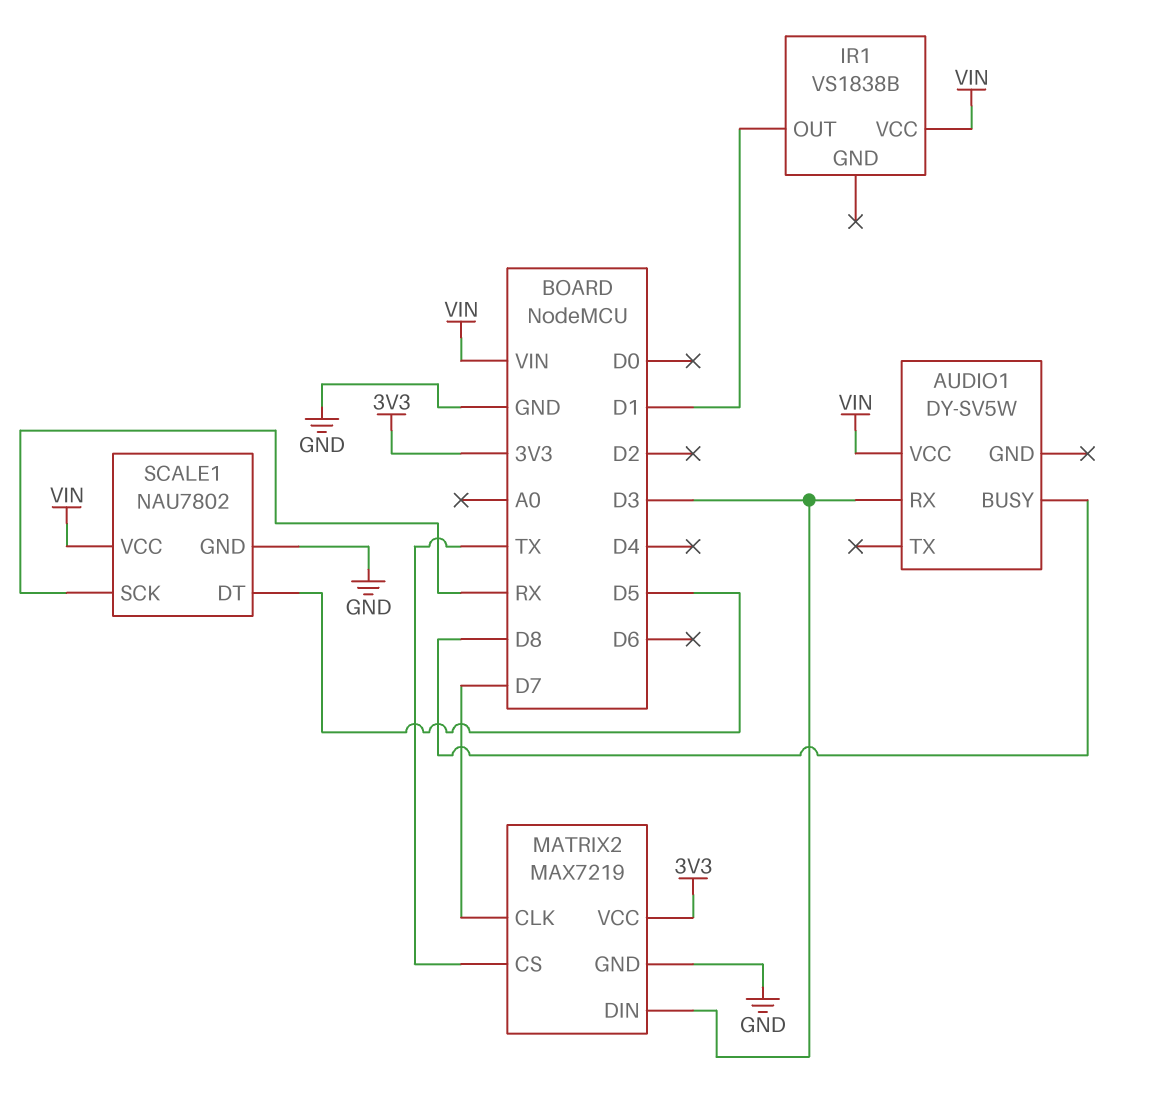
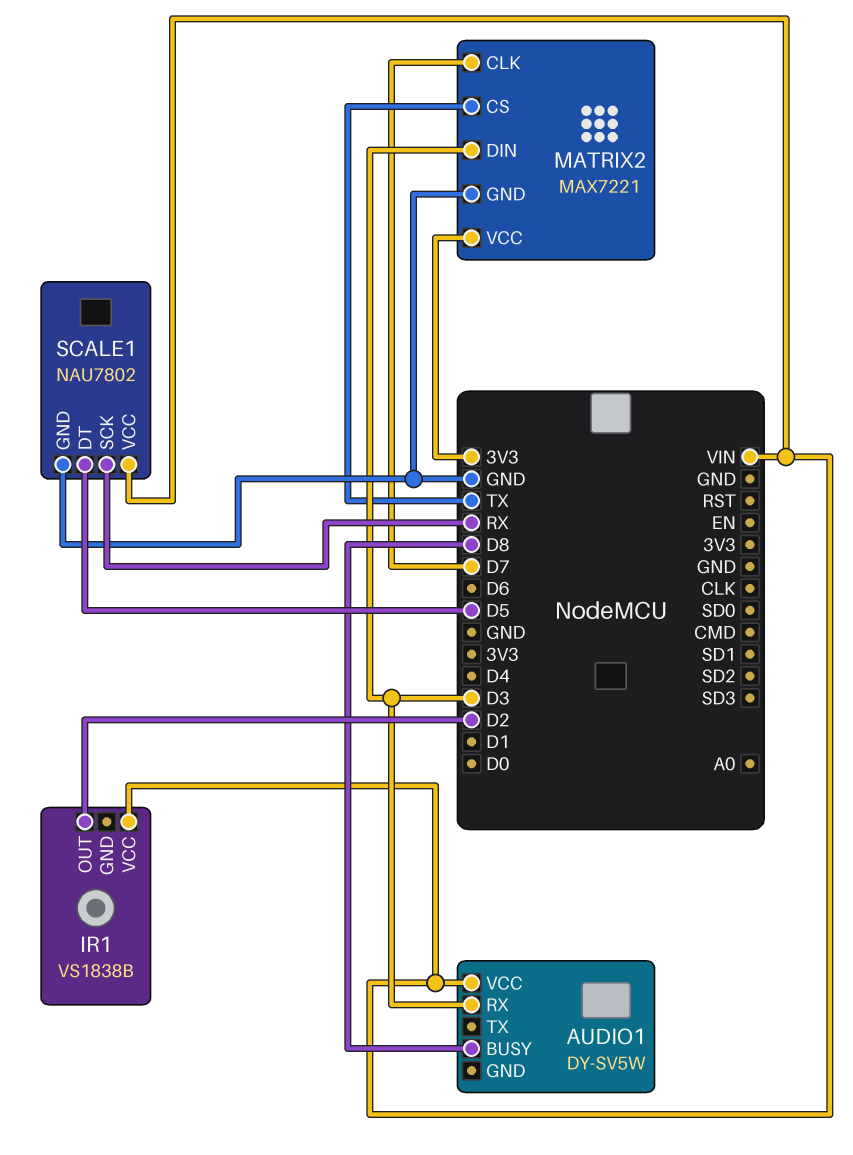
IR1 pin OUT: D1 -> D2
MATRIX2: MAX7219 -> MAX7221

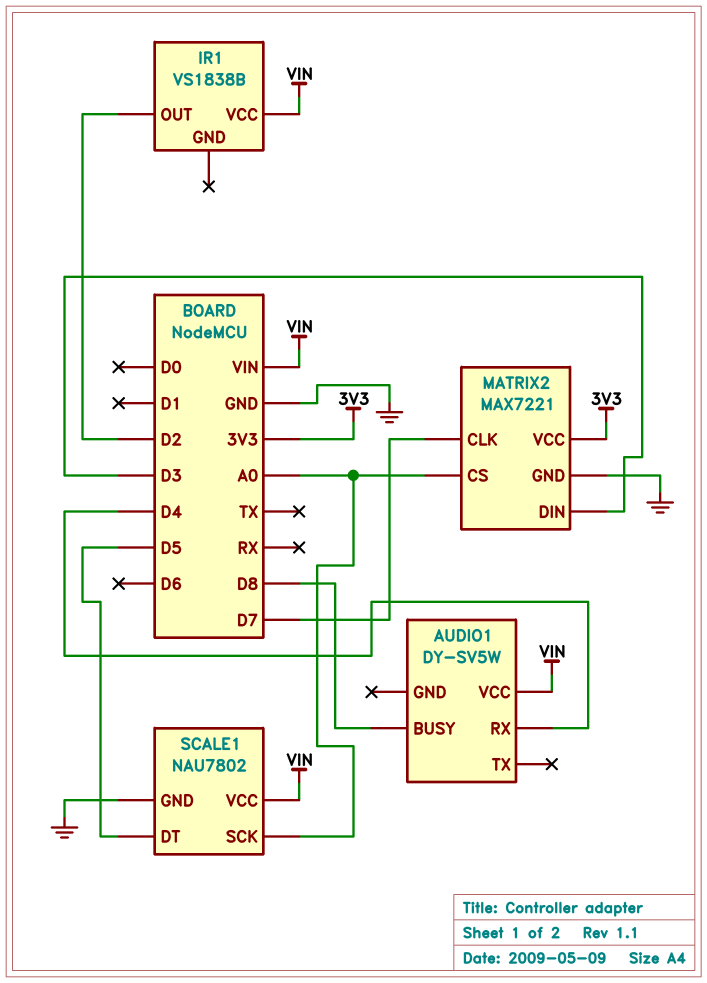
AUDIO1 pin RX: D3 -> D4
MATRIX2 pin CS: TX -> A0
SCALE1 pin SCK: RX -> A0

